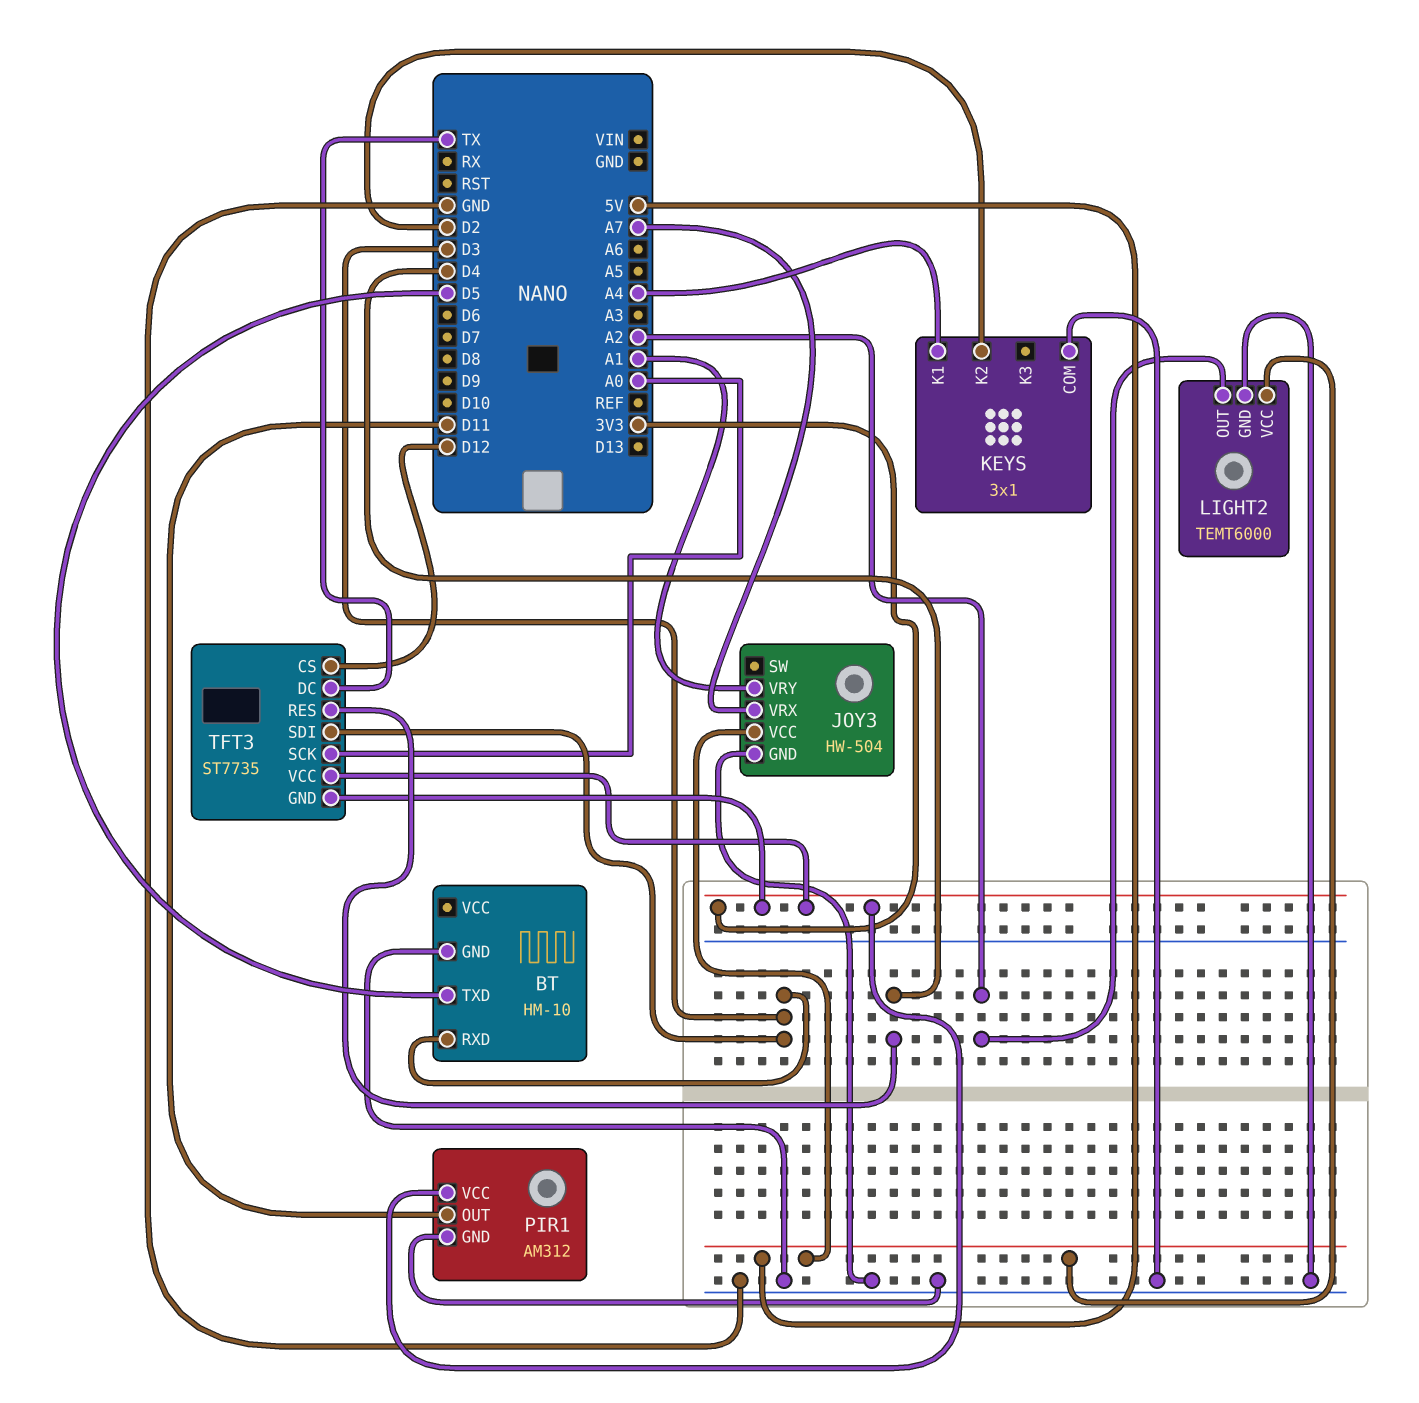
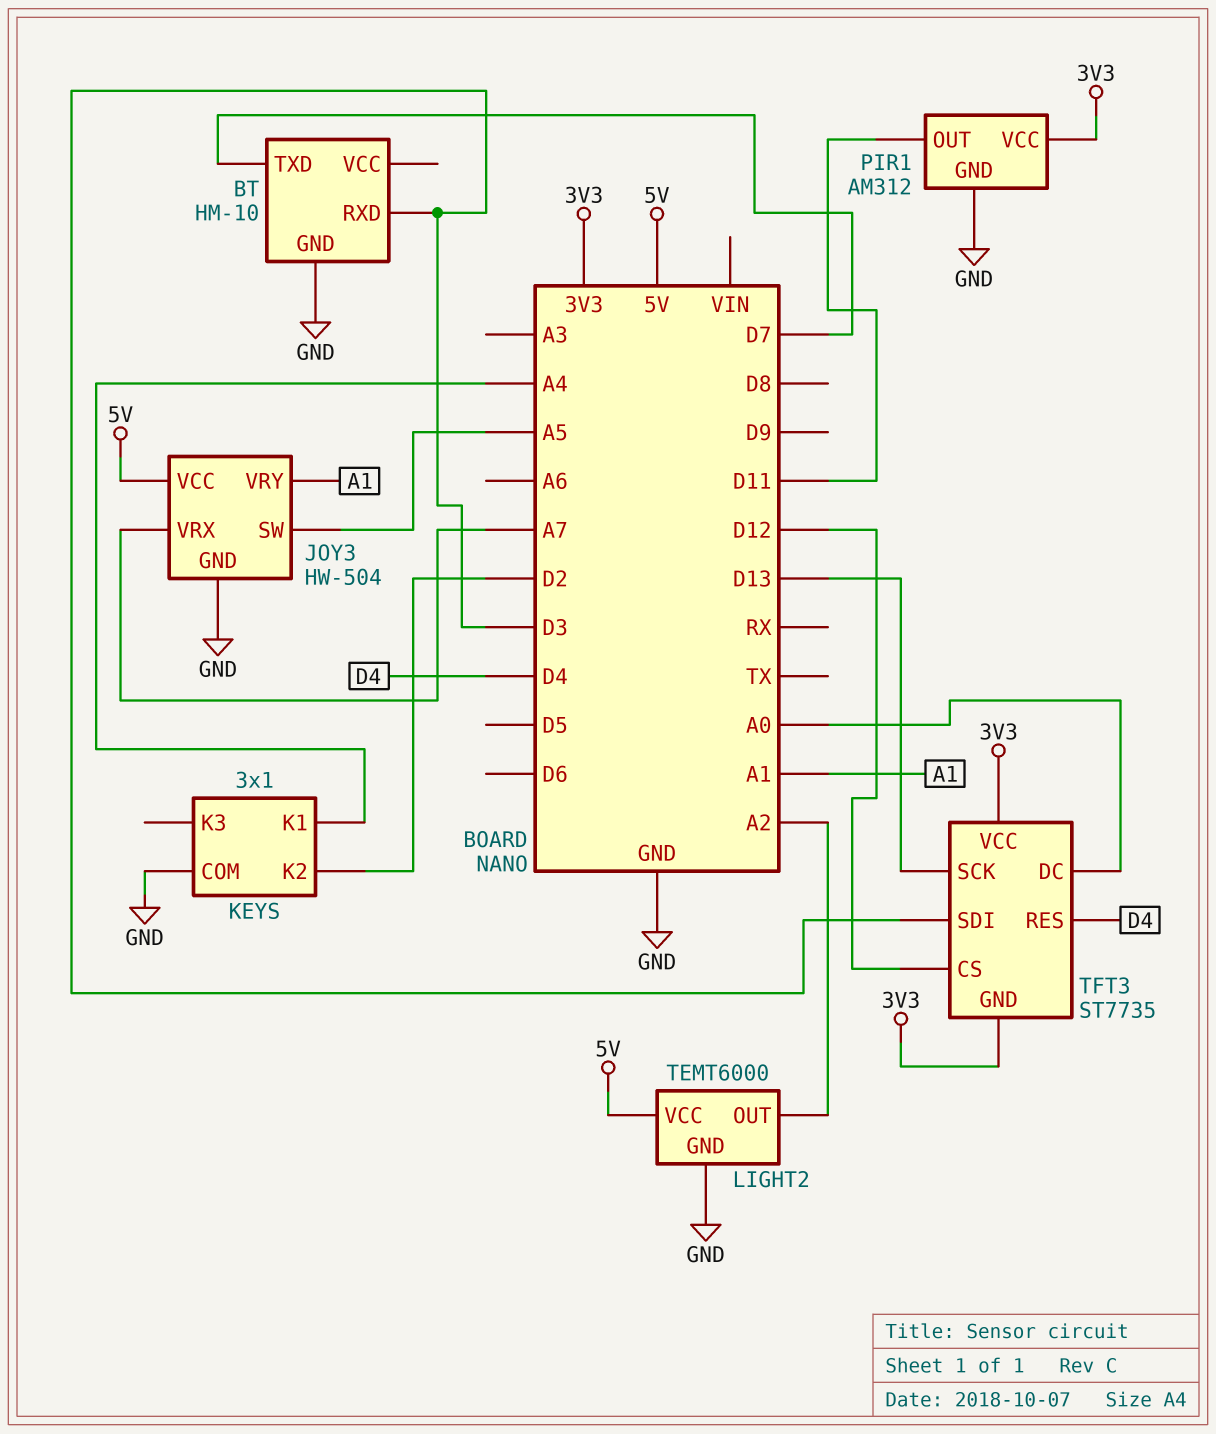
BT pin TXD: D5 -> D7
JOY3 pin SW: none -> A5
TFT3 pin DC: TX -> A0
TFT3 pin SCK: A0 -> D13

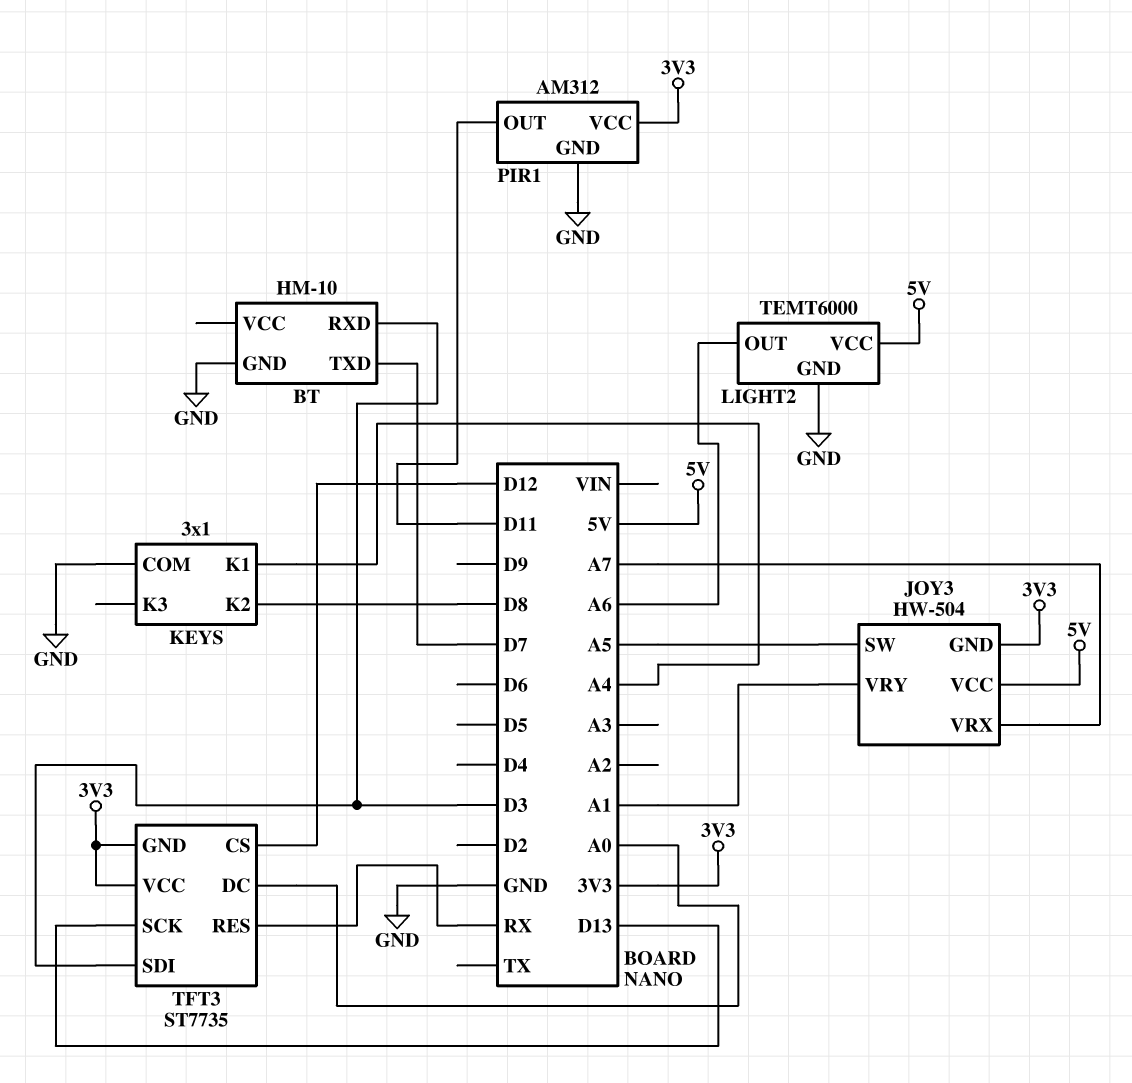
JOY3 pin GND: GND -> 3V3
KEYS pin K2: D2 -> D8
LIGHT2 pin OUT: A2 -> A6
TFT3 pin RES: D4 -> RX

